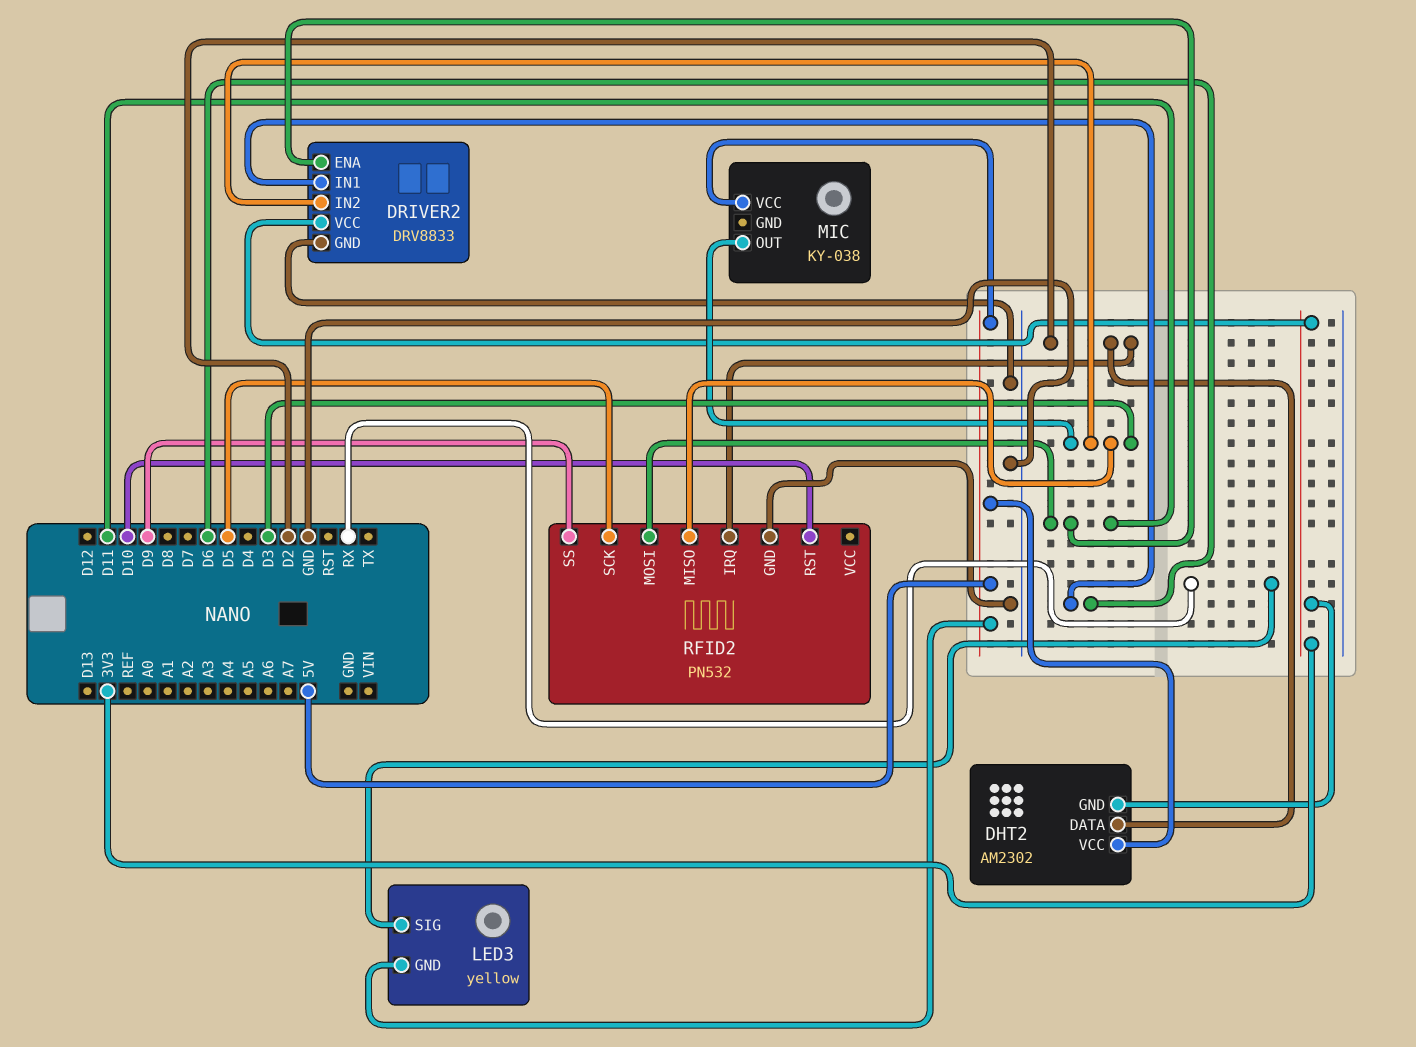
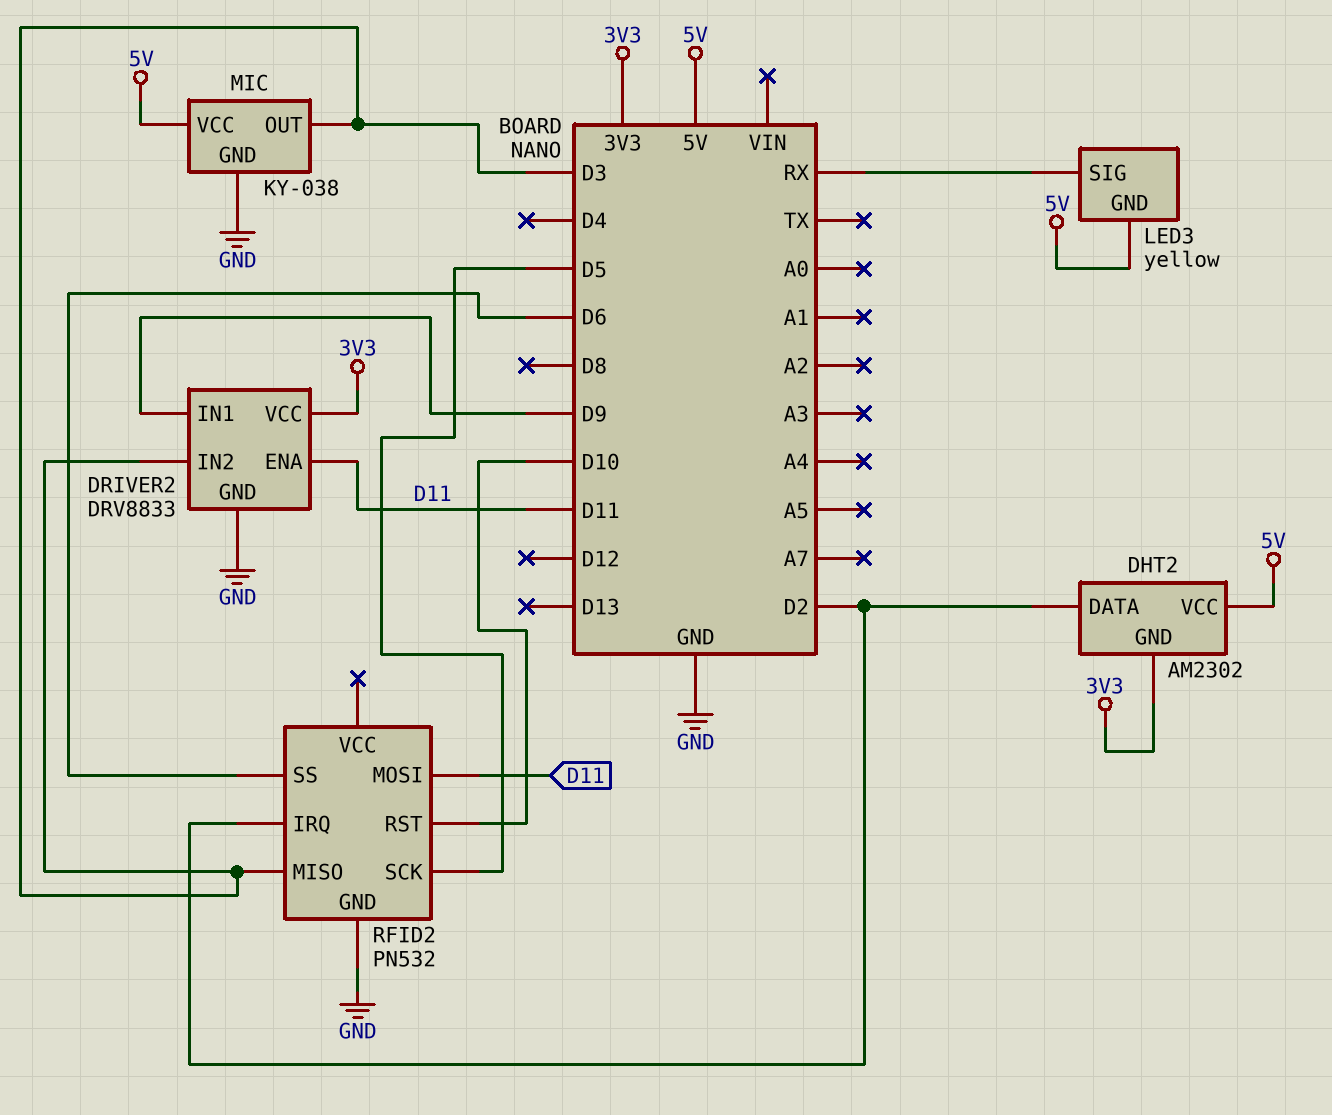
DRIVER2 pin IN1: D6 -> D9
MIC pin GND: none -> GND
RFID2 pin SS: D9 -> D6

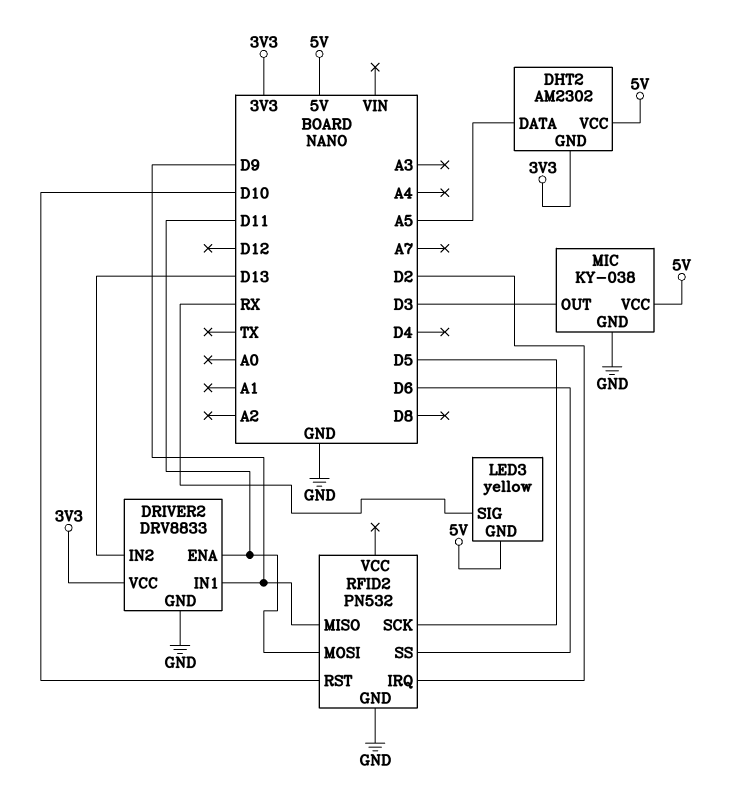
DHT2 pin DATA: D2 -> A5
DRIVER2 pin IN2: D3 -> D13
RFID2 pin MISO: D3 -> D9

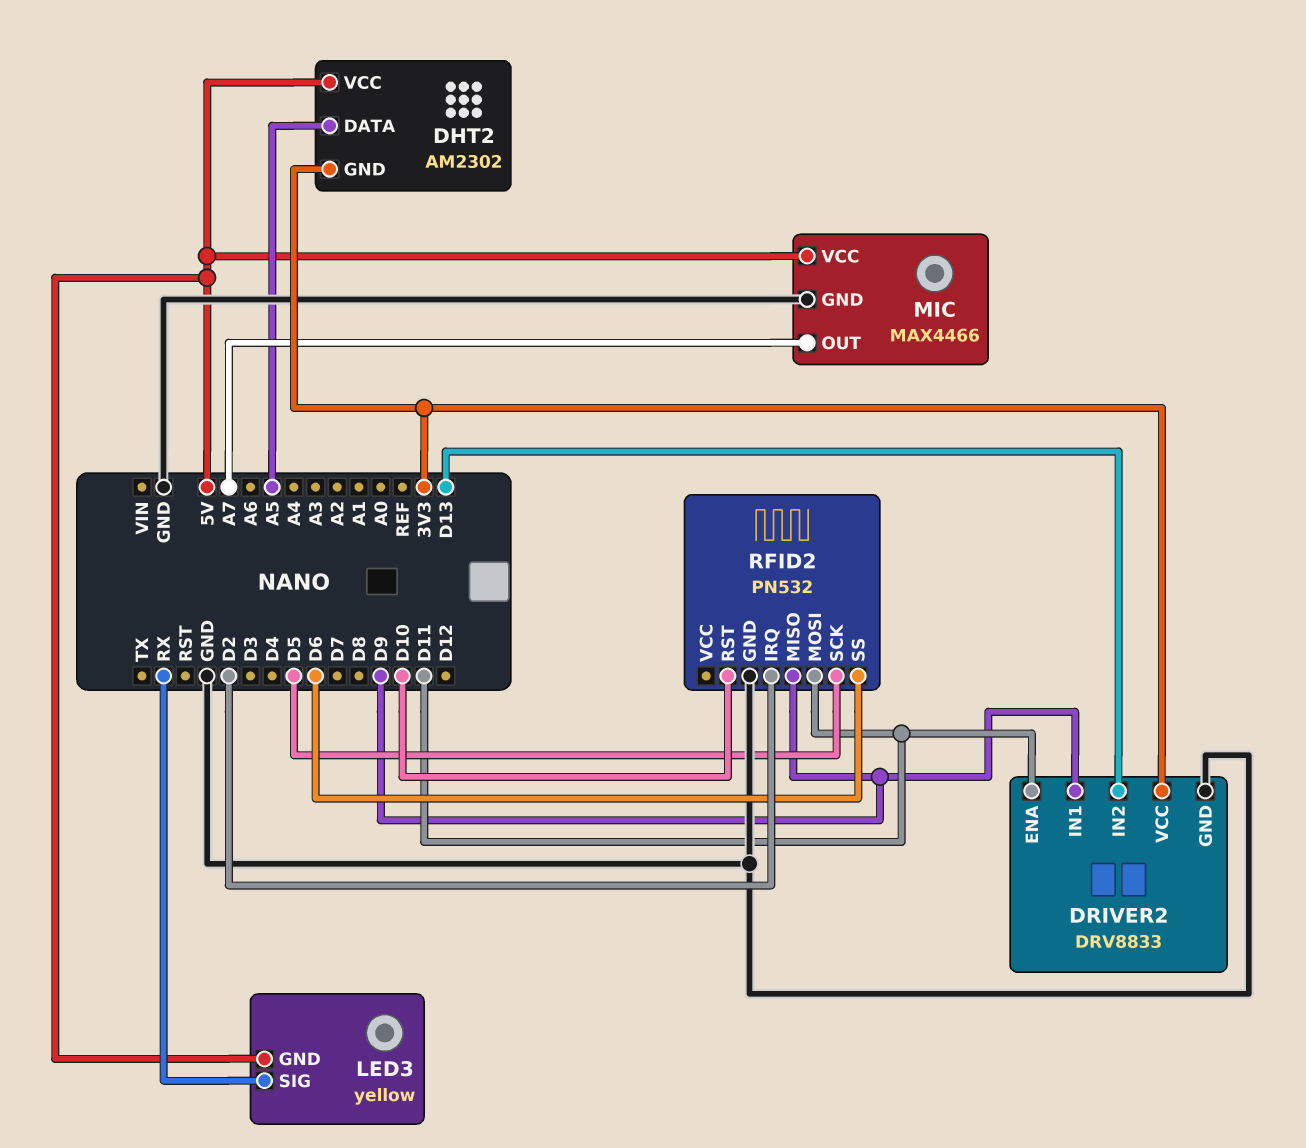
MIC: KY-038 -> MAX4466
MIC pin OUT: D3 -> A7

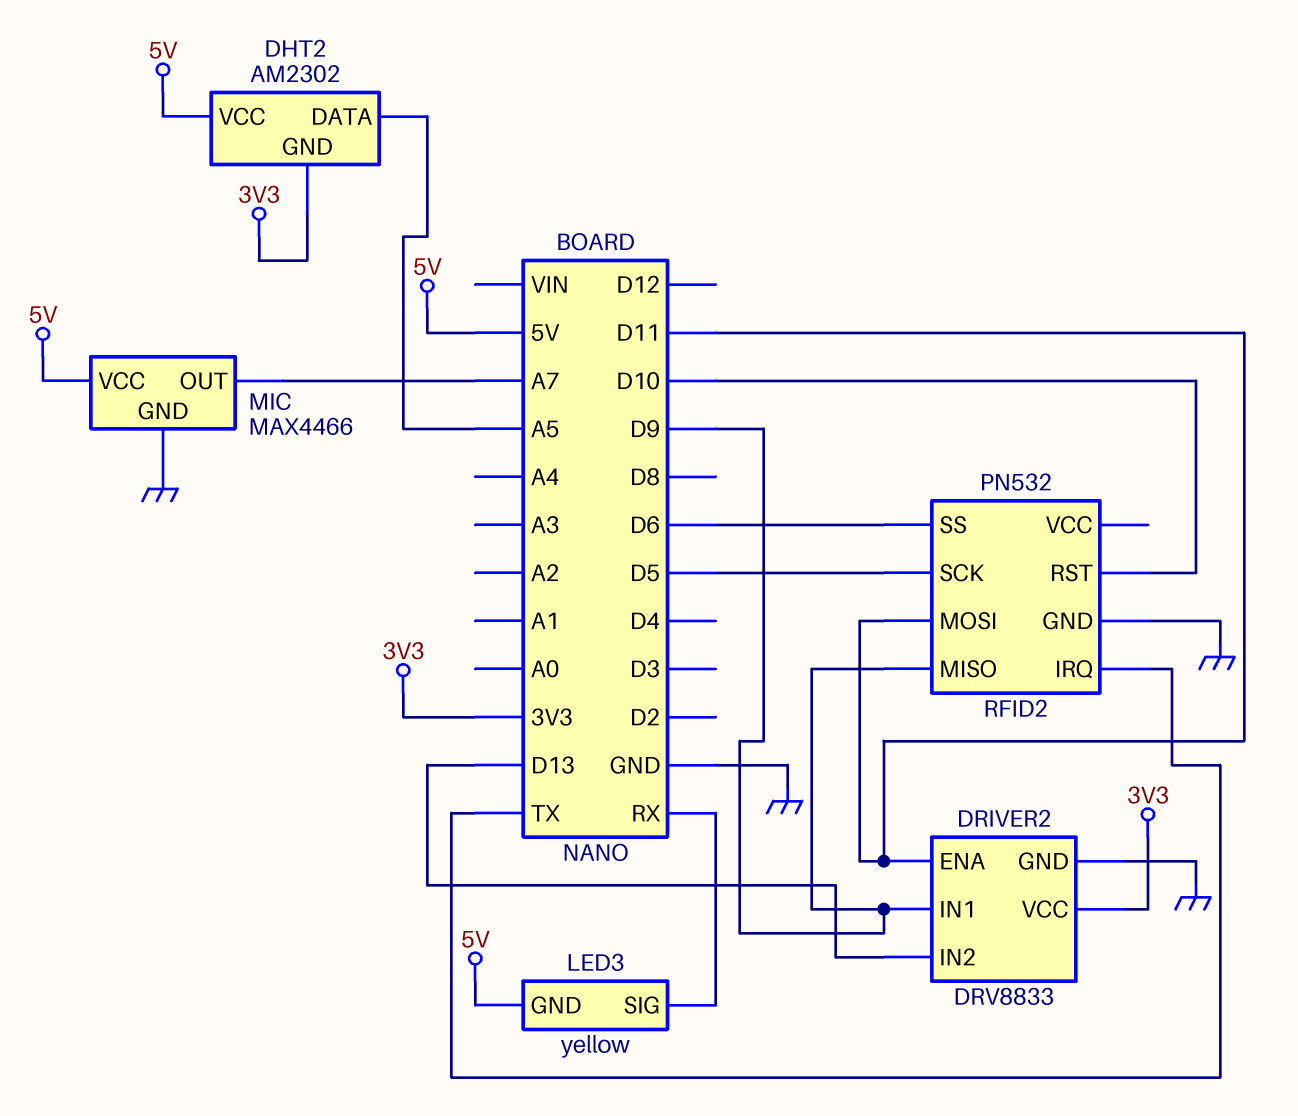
RFID2 pin IRQ: D2 -> TX

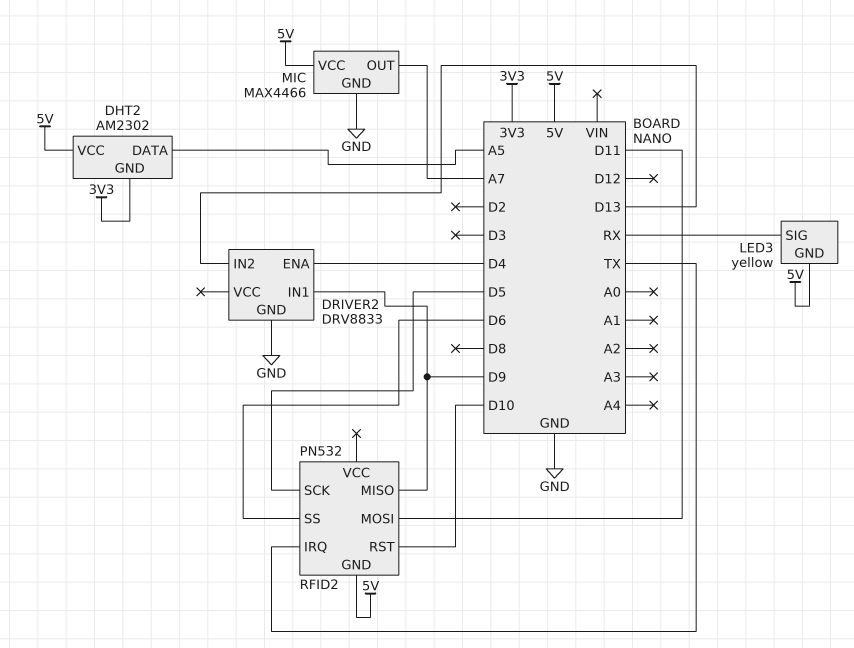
DRIVER2 pin ENA: D11 -> D4
DRIVER2 pin VCC: 3V3 -> none
RFID2 pin GND: GND -> 5V

